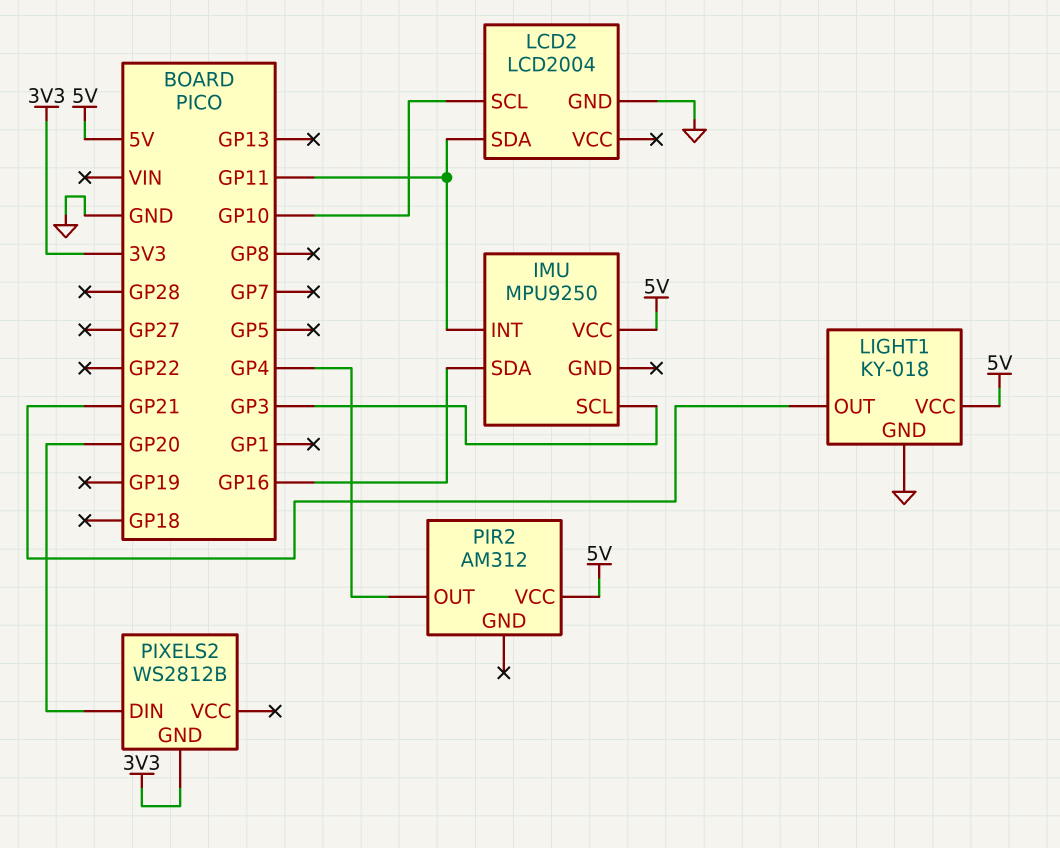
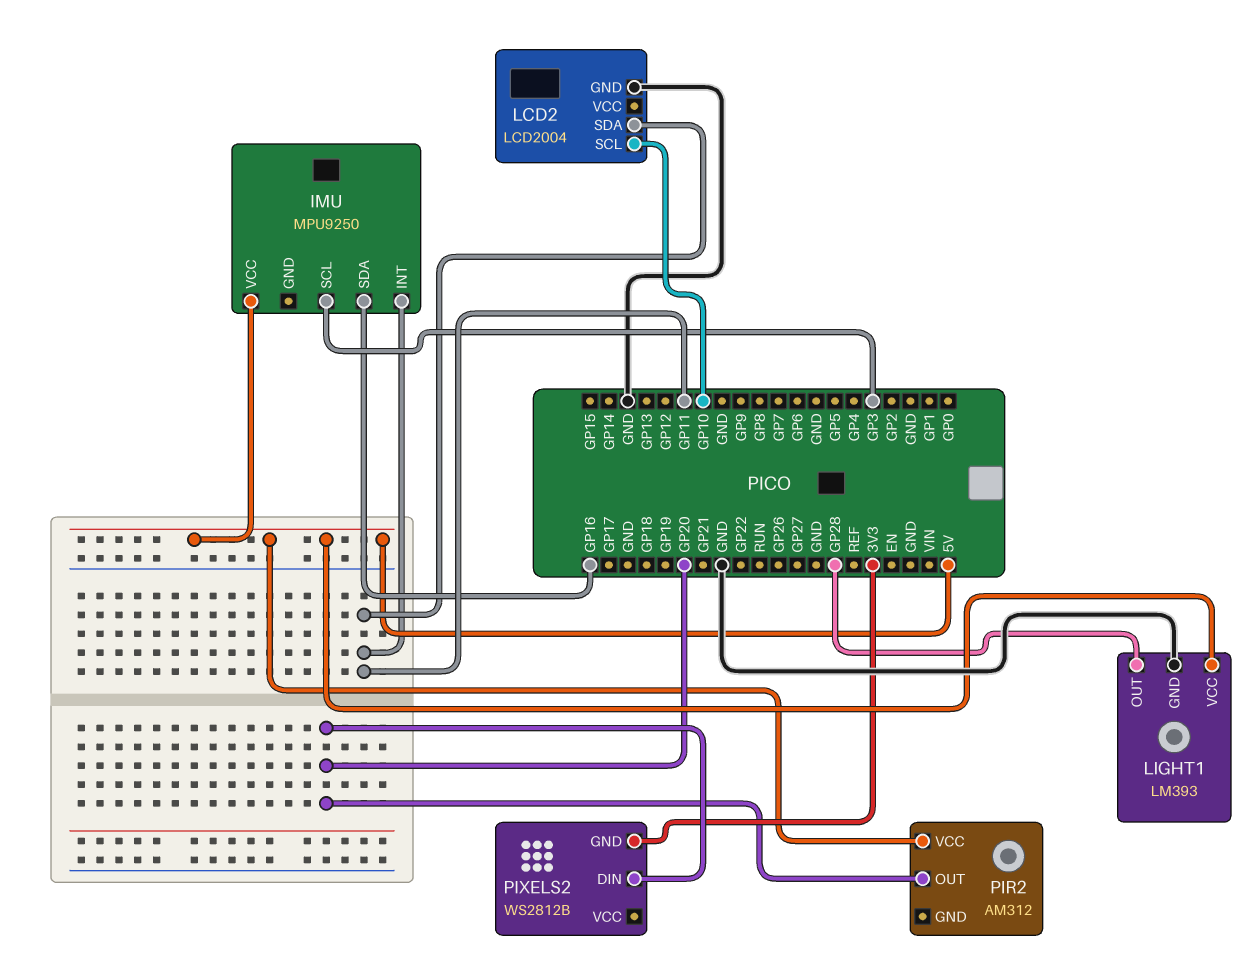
LIGHT1: KY-018 -> LM393
LIGHT1 pin OUT: GP21 -> GP28
PIR2 pin OUT: GP4 -> GP20

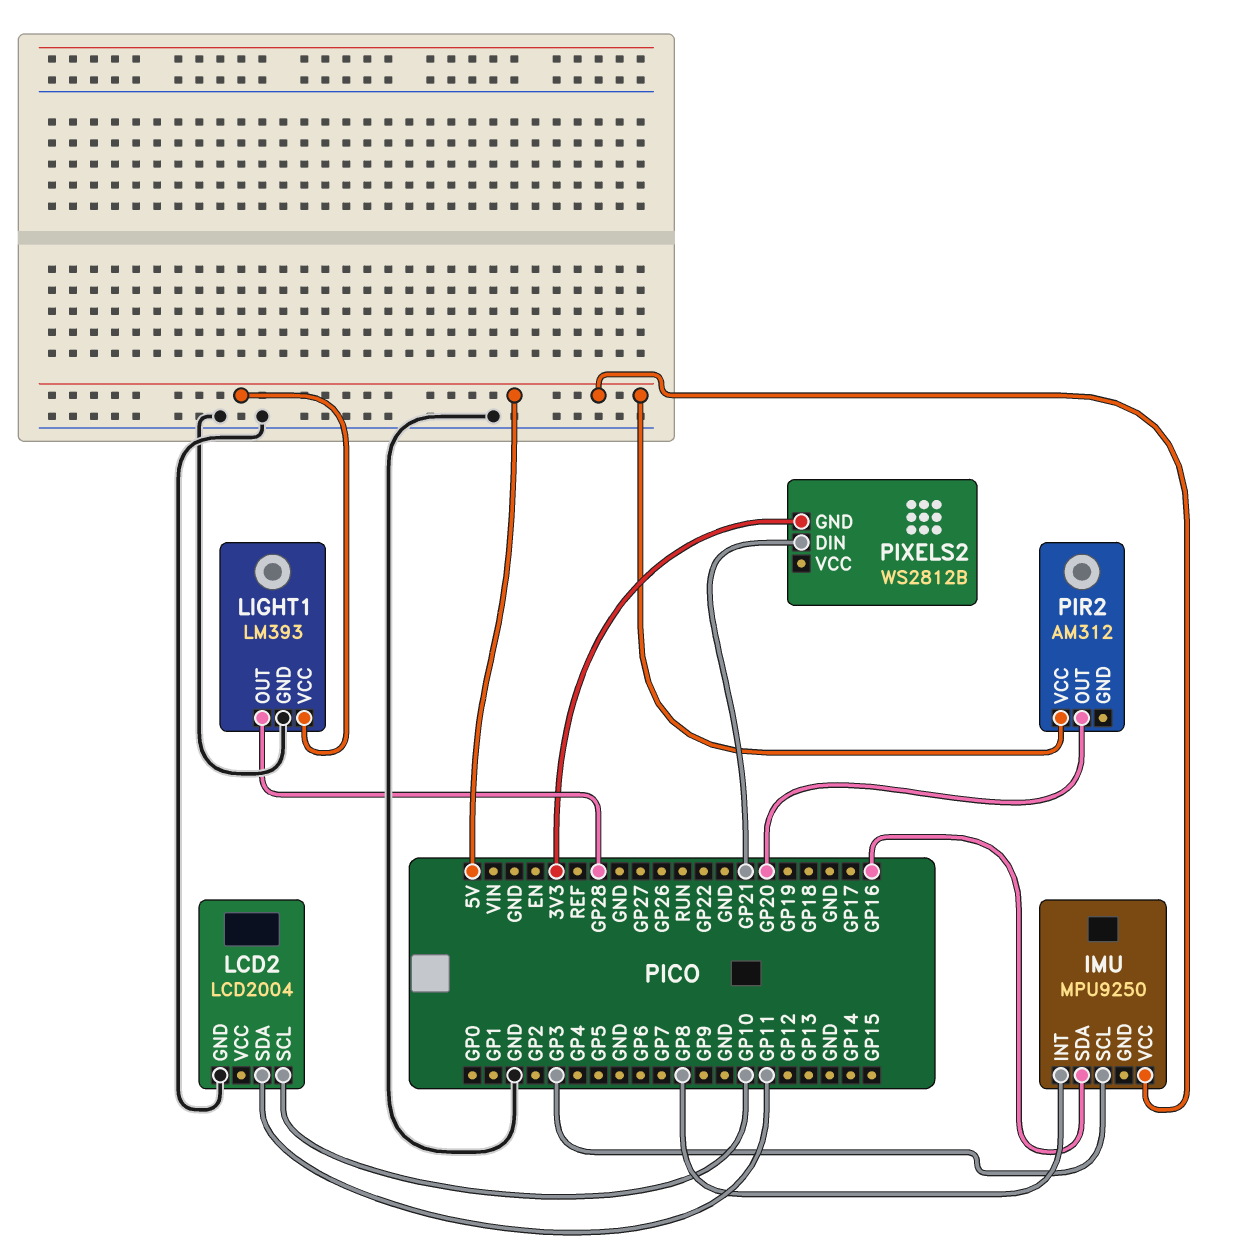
IMU pin INT: GP11 -> GP8
PIXELS2 pin DIN: GP20 -> GP21

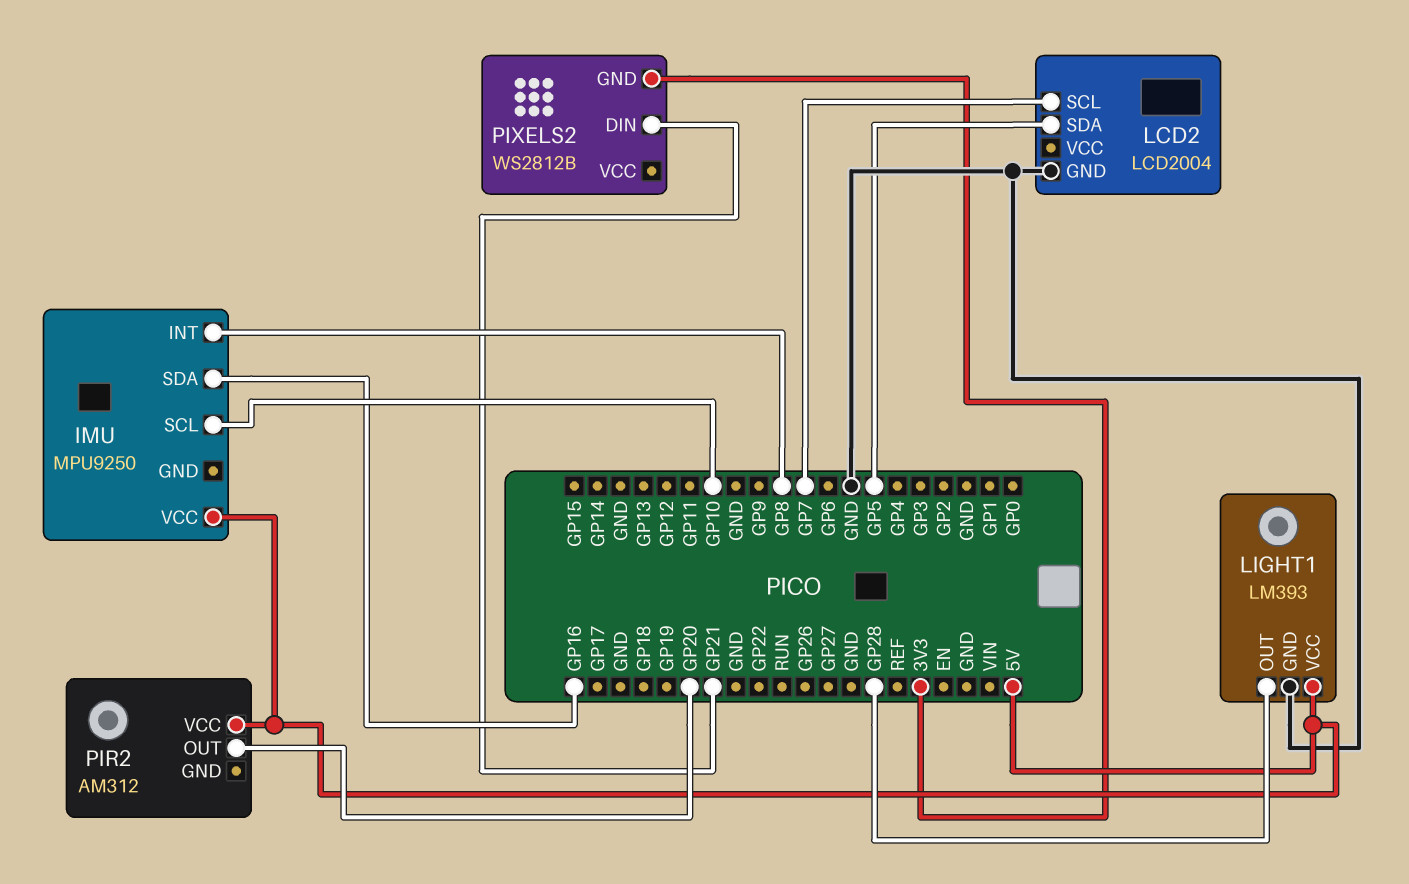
IMU pin SCL: GP3 -> GP10
LCD2 pin SCL: GP10 -> GP7
LCD2 pin SDA: GP11 -> GP5

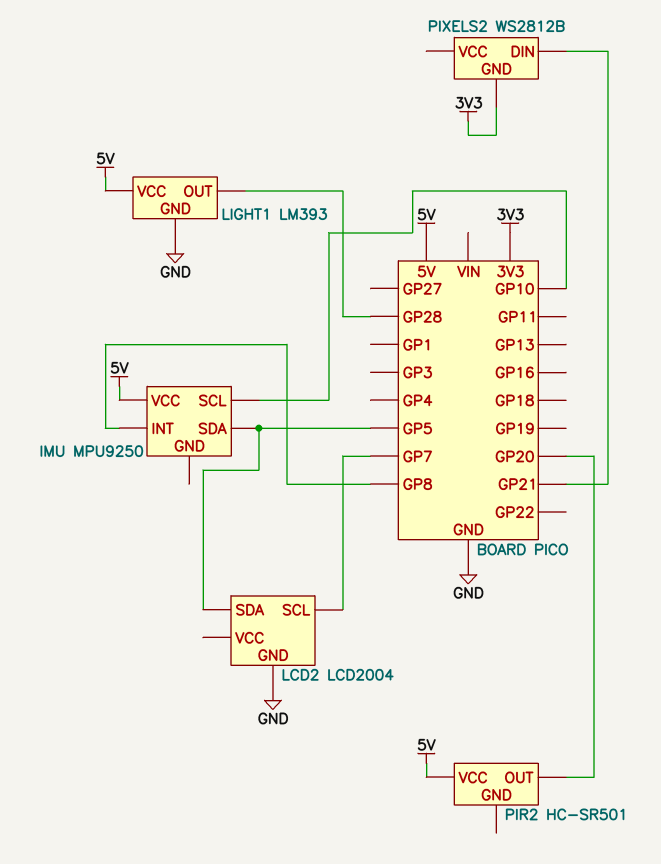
IMU pin SDA: GP16 -> GP5
PIR2: AM312 -> HC-SR501

